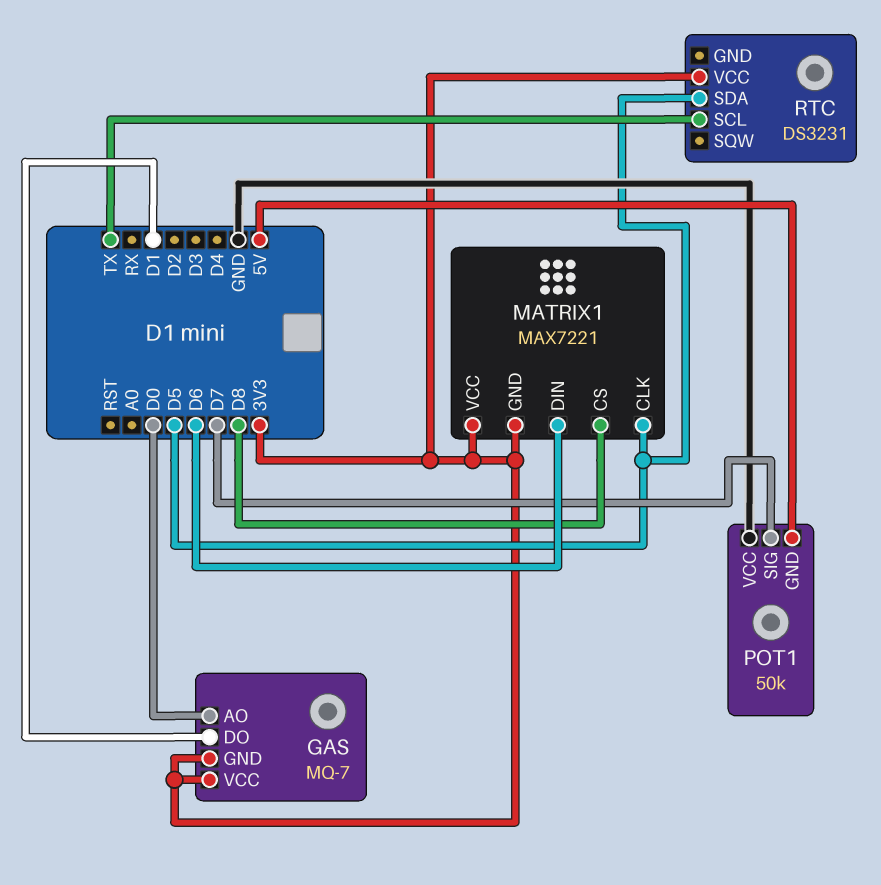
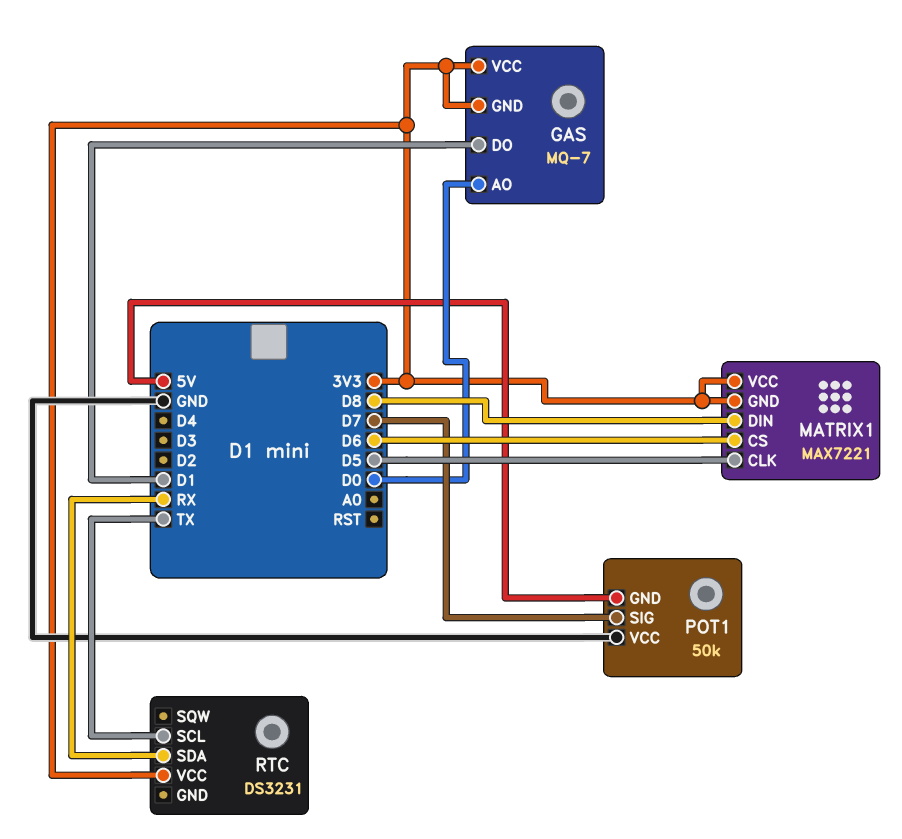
MATRIX1 pin CS: D8 -> D6
MATRIX1 pin DIN: D6 -> D8
RTC pin SDA: D5 -> RX

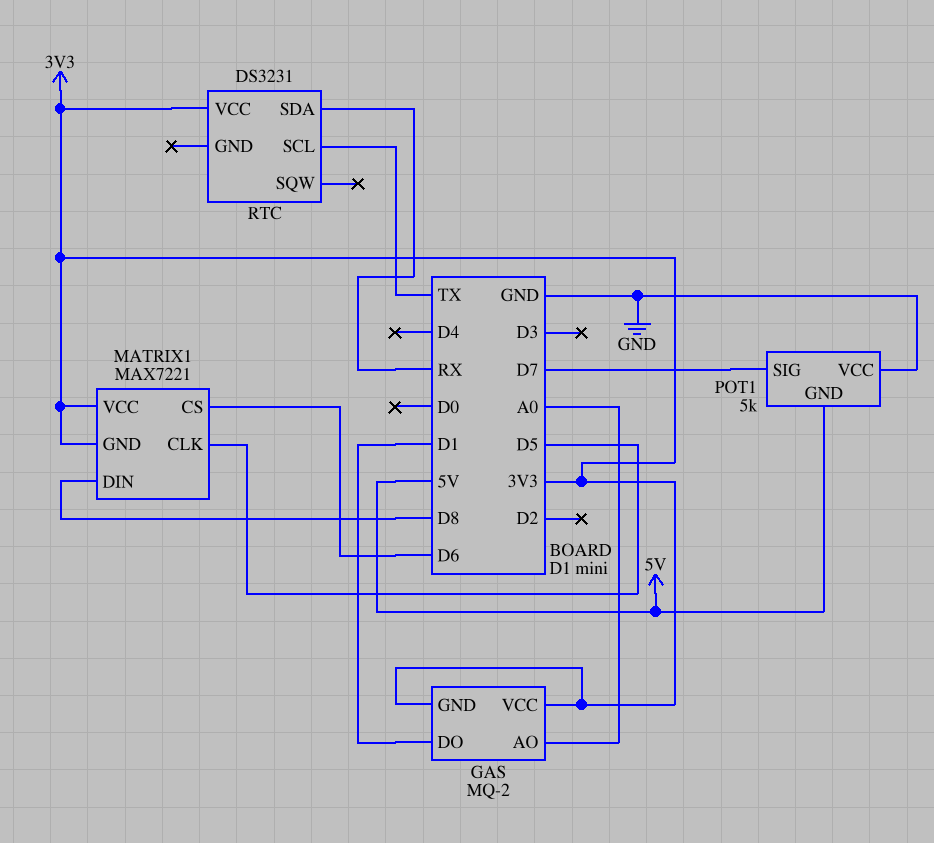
GAS: MQ-7 -> MQ-2
GAS pin AO: D0 -> A0
POT1: 50k -> 5k

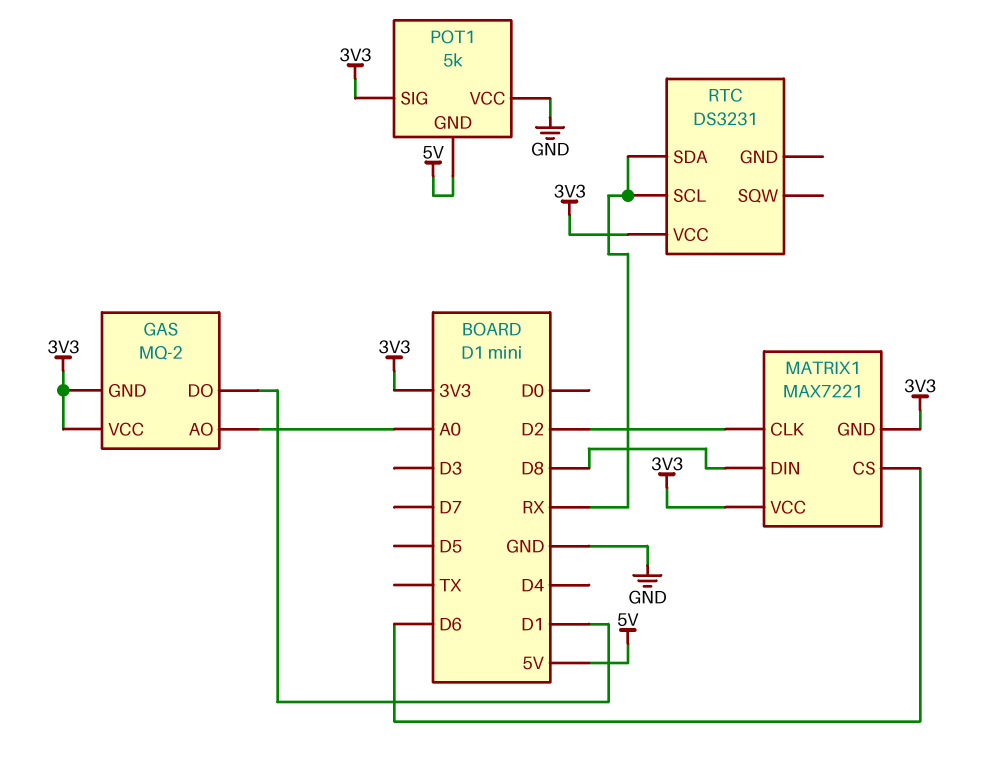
MATRIX1 pin CLK: D5 -> D2
POT1 pin SIG: D7 -> 3V3
RTC pin SCL: TX -> RX

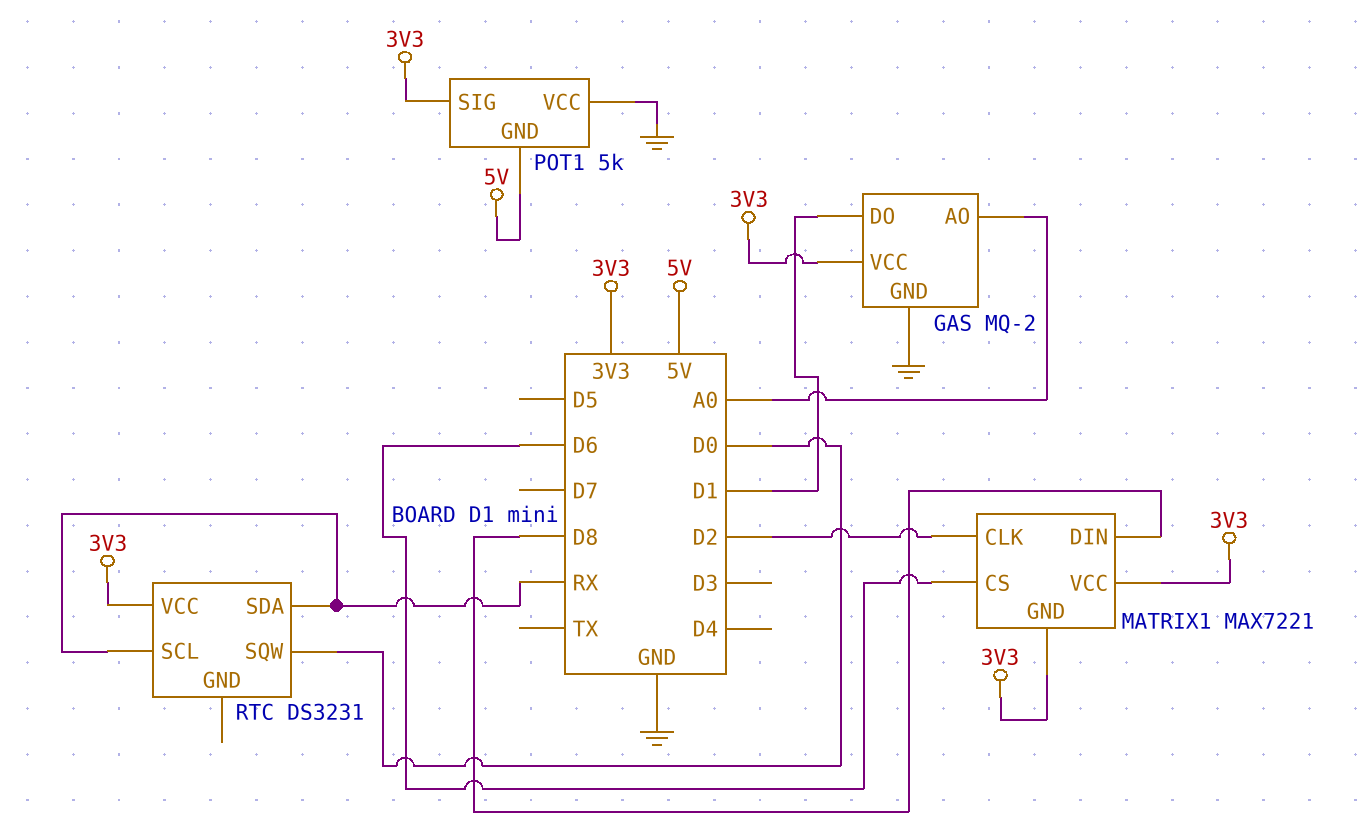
GAS pin GND: 3V3 -> GND
RTC pin SQW: none -> D0

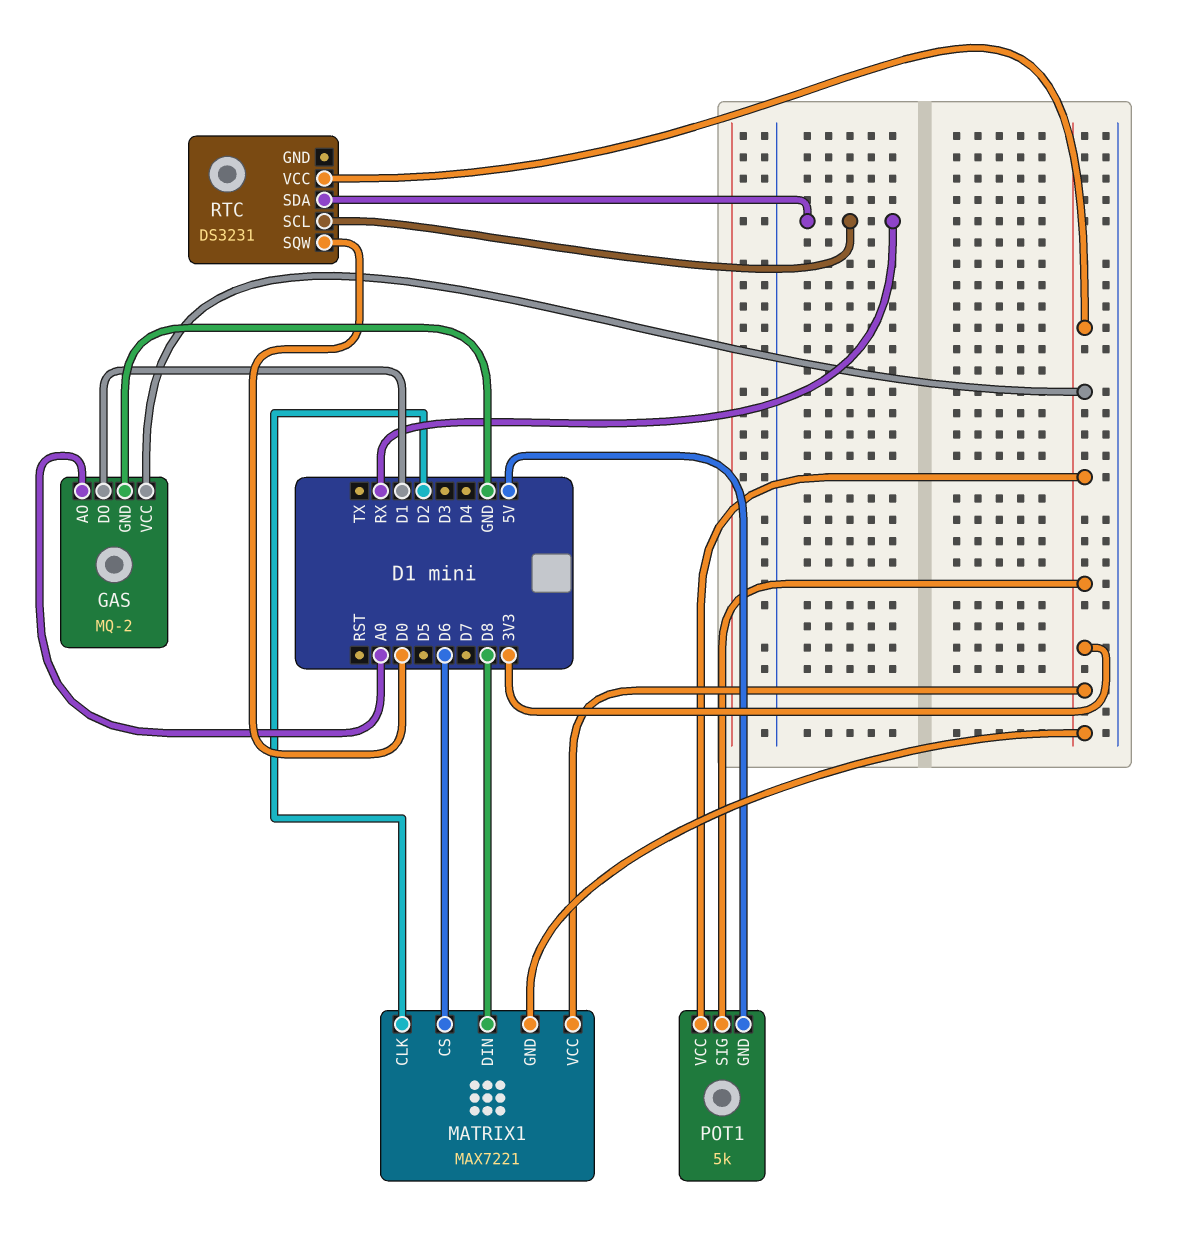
POT1 pin VCC: GND -> 3V3

